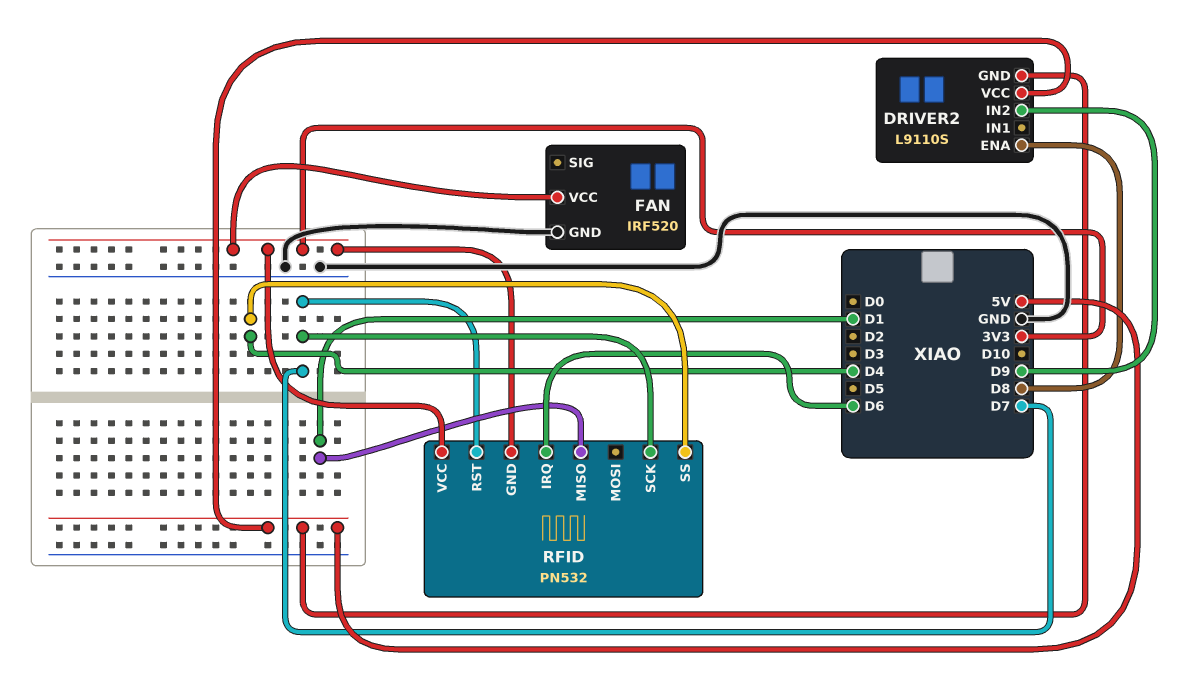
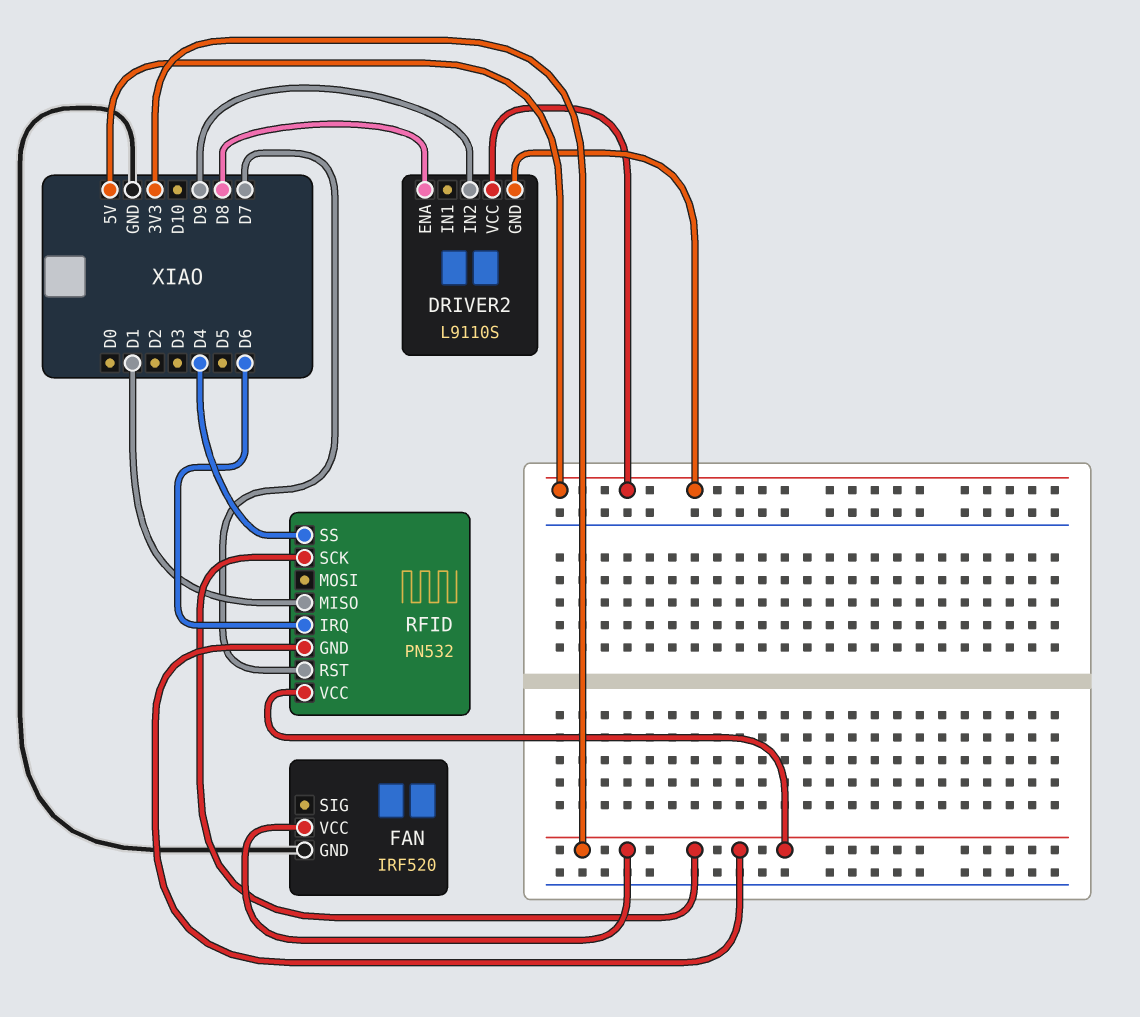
RFID pin SCK: D7 -> 3V3

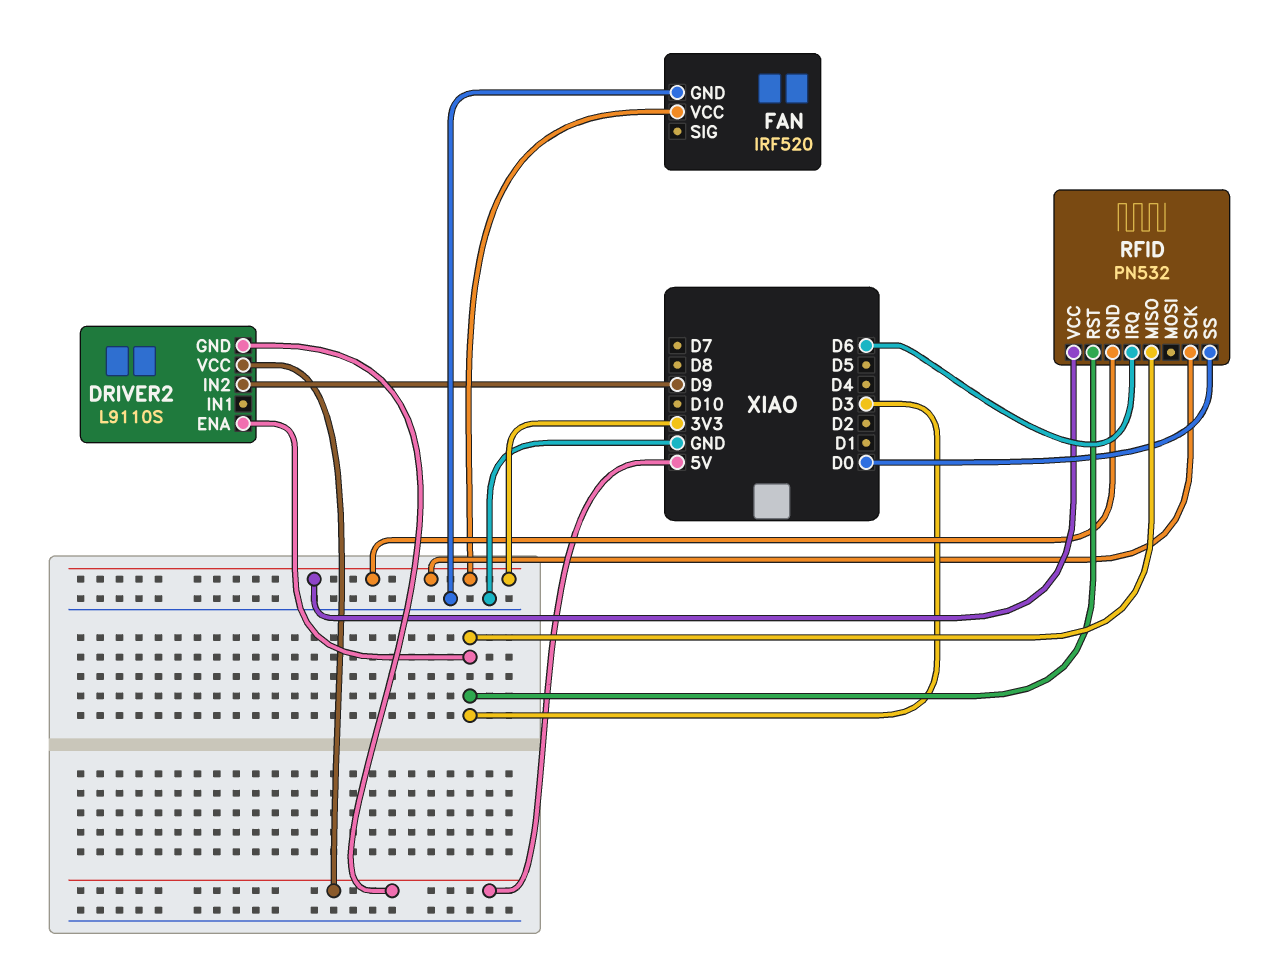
DRIVER2 pin ENA: D8 -> D3
RFID pin MISO: D1 -> D3
RFID pin RST: D7 -> D3
RFID pin SS: D4 -> D0

